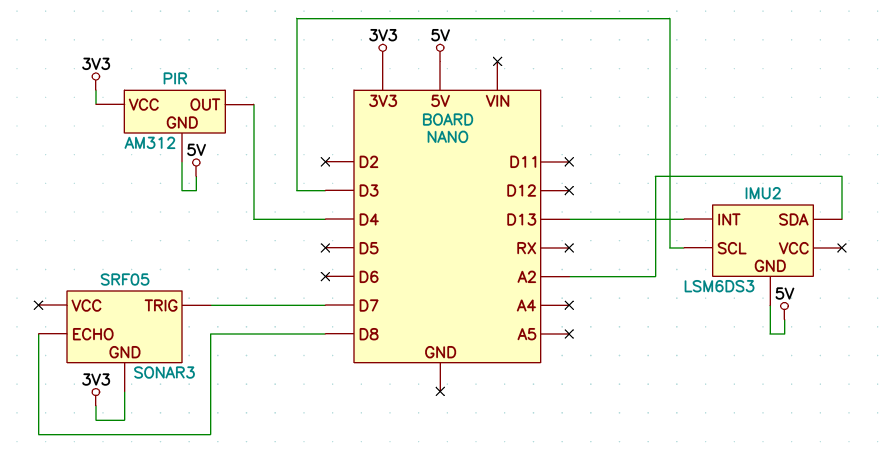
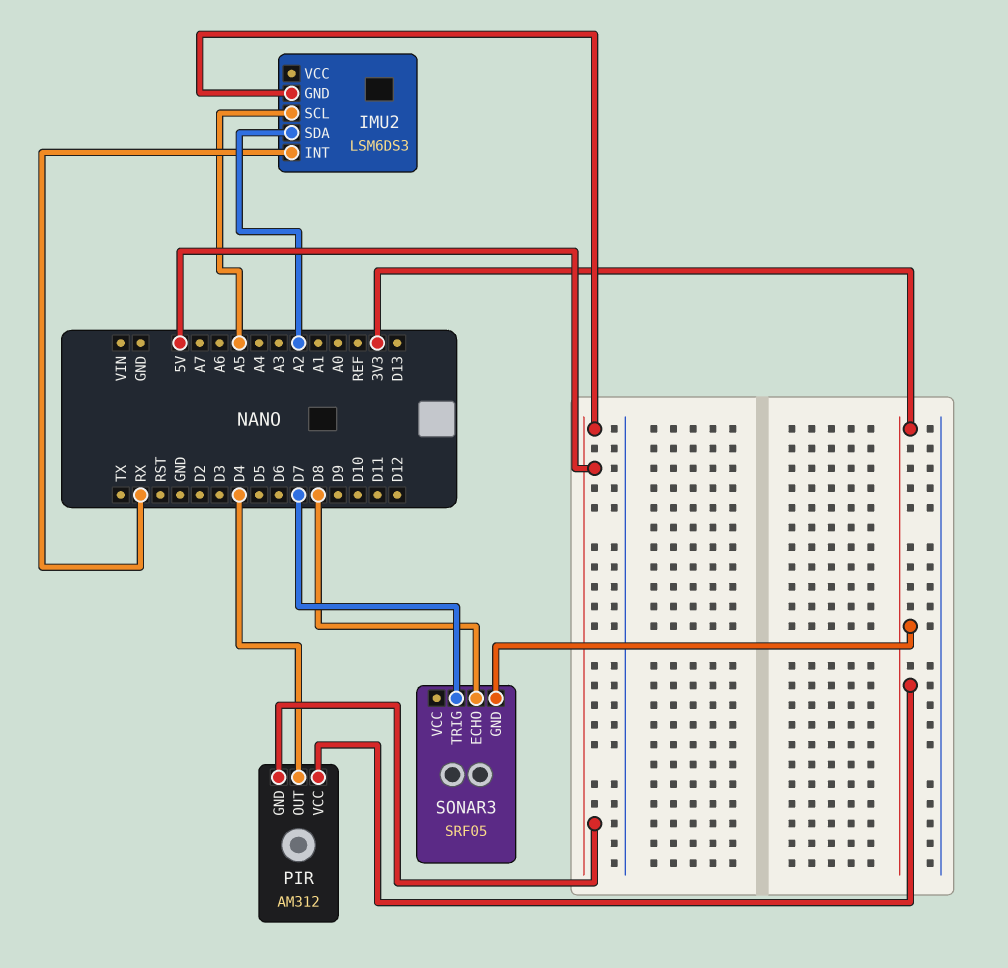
IMU2 pin INT: D13 -> RX
IMU2 pin SCL: D3 -> A5

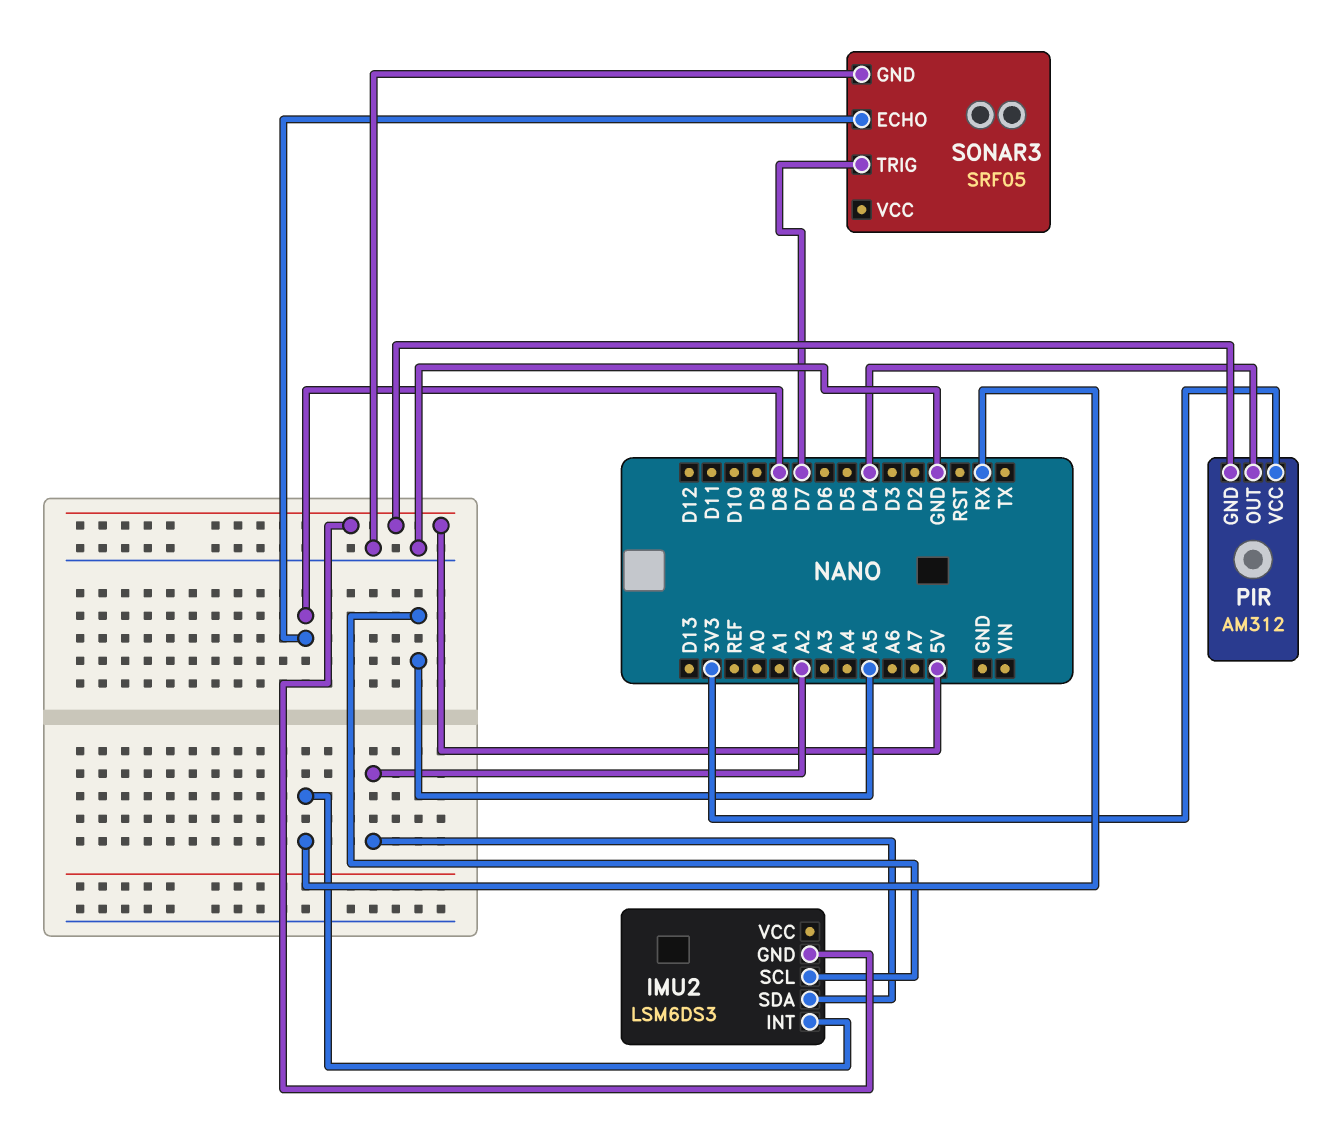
SONAR3 pin GND: 3V3 -> GND

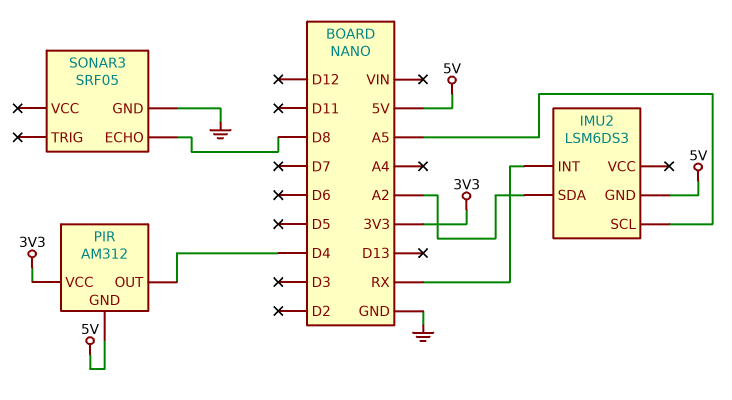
SONAR3 pin TRIG: D7 -> none

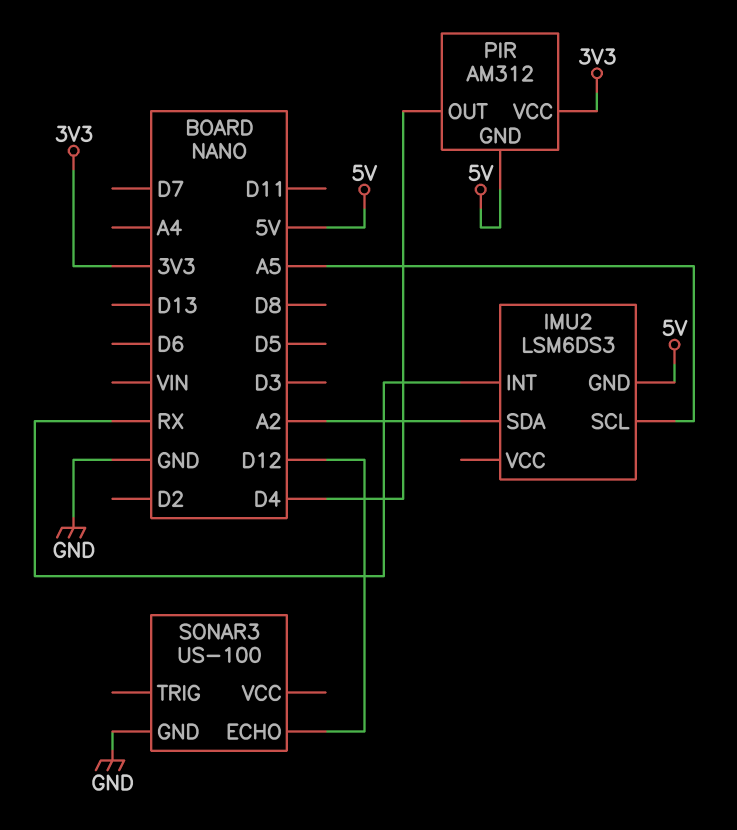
SONAR3: SRF05 -> US-100
SONAR3 pin ECHO: D8 -> D12

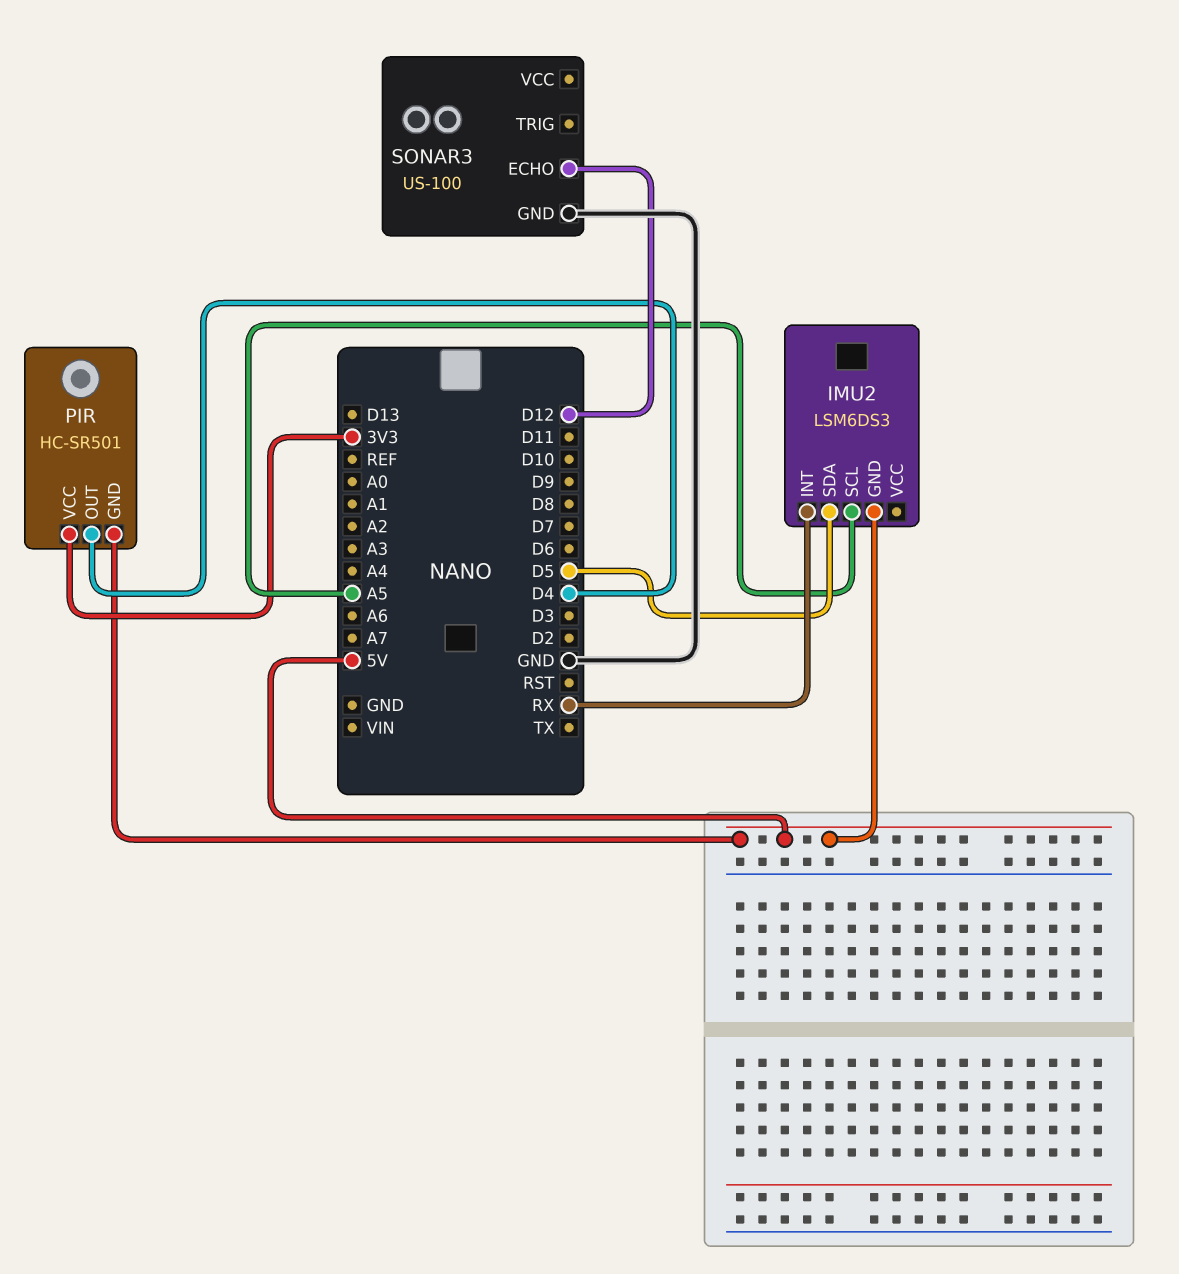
IMU2 pin SDA: A2 -> D5
PIR: AM312 -> HC-SR501

